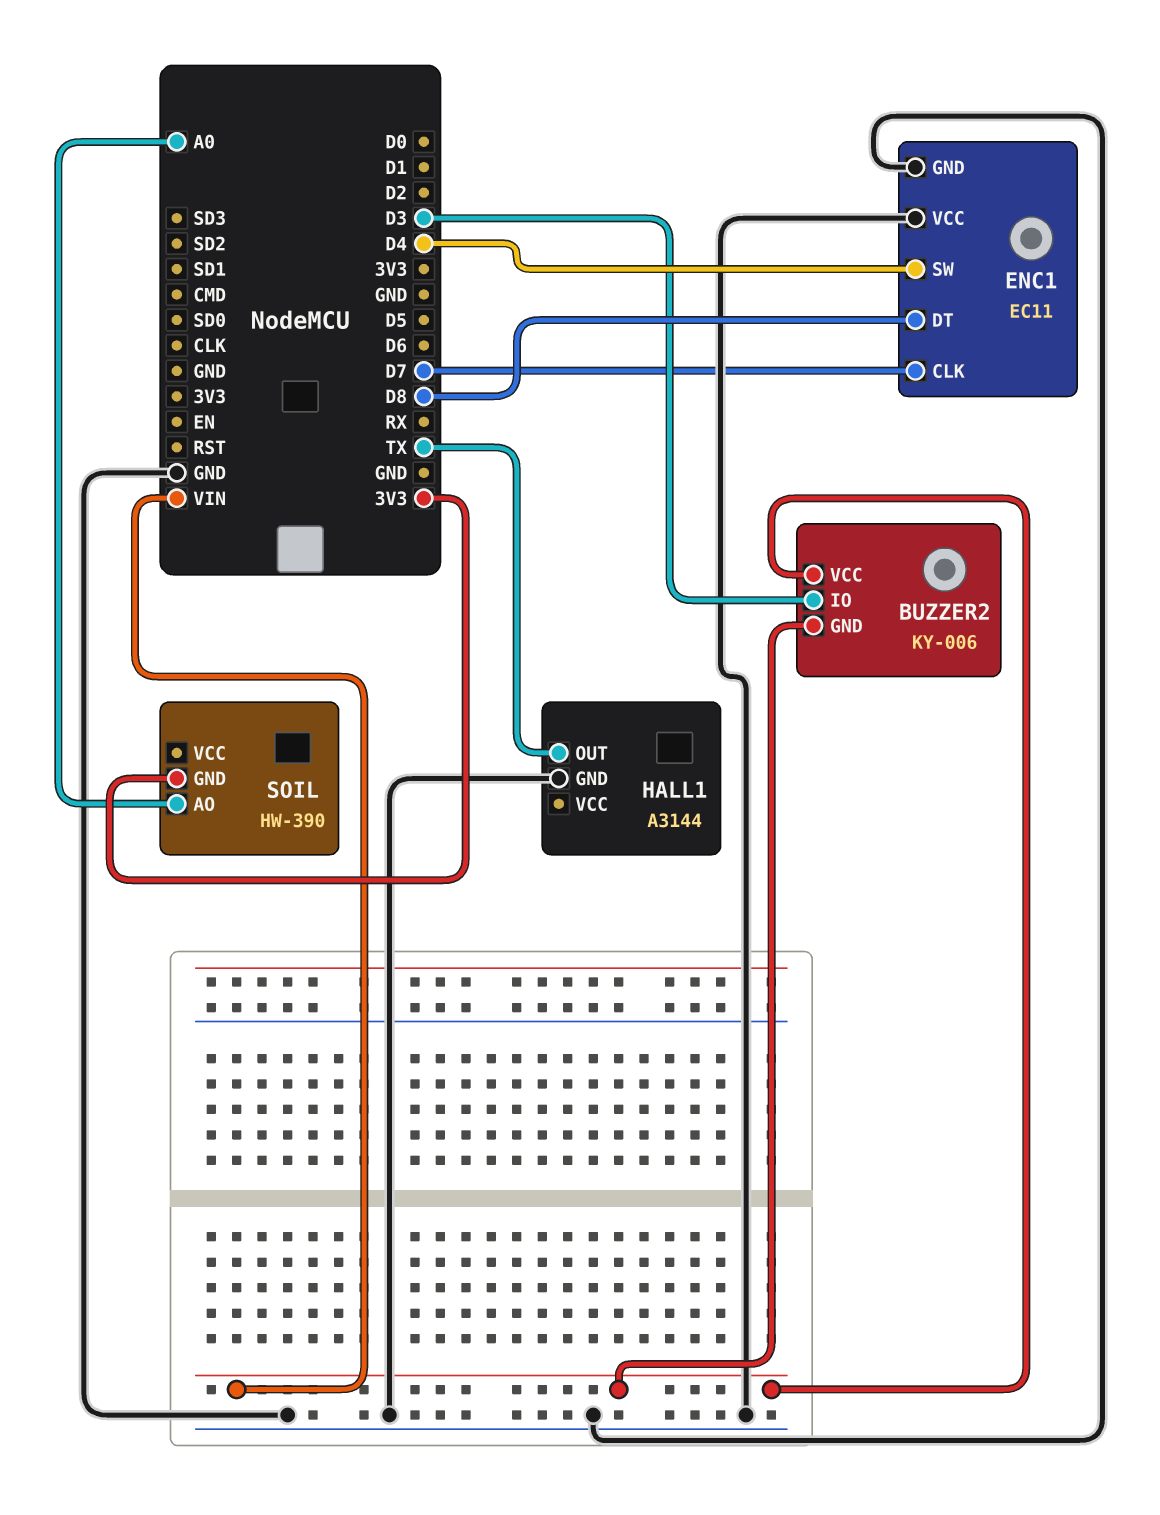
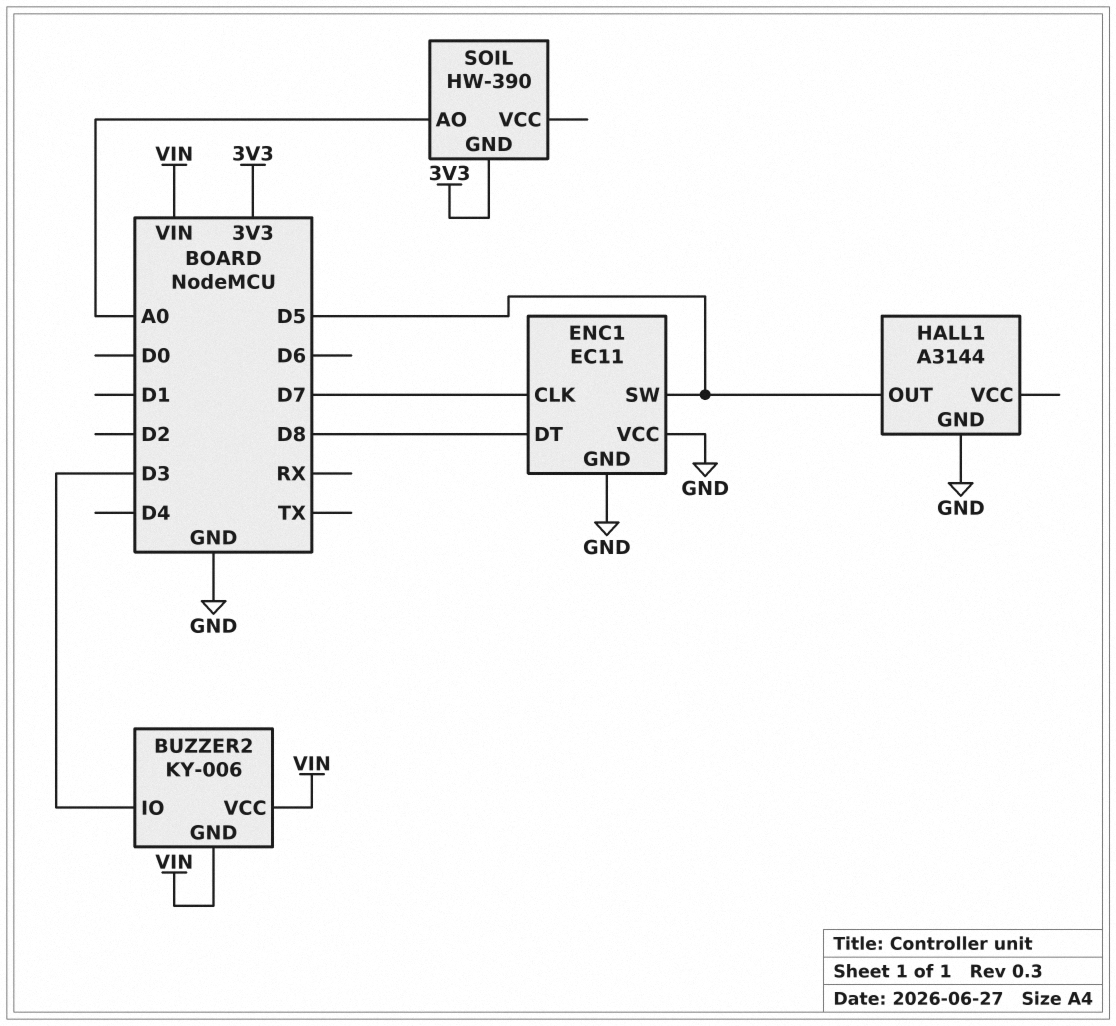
ENC1 pin SW: D4 -> D5
HALL1 pin OUT: TX -> D5

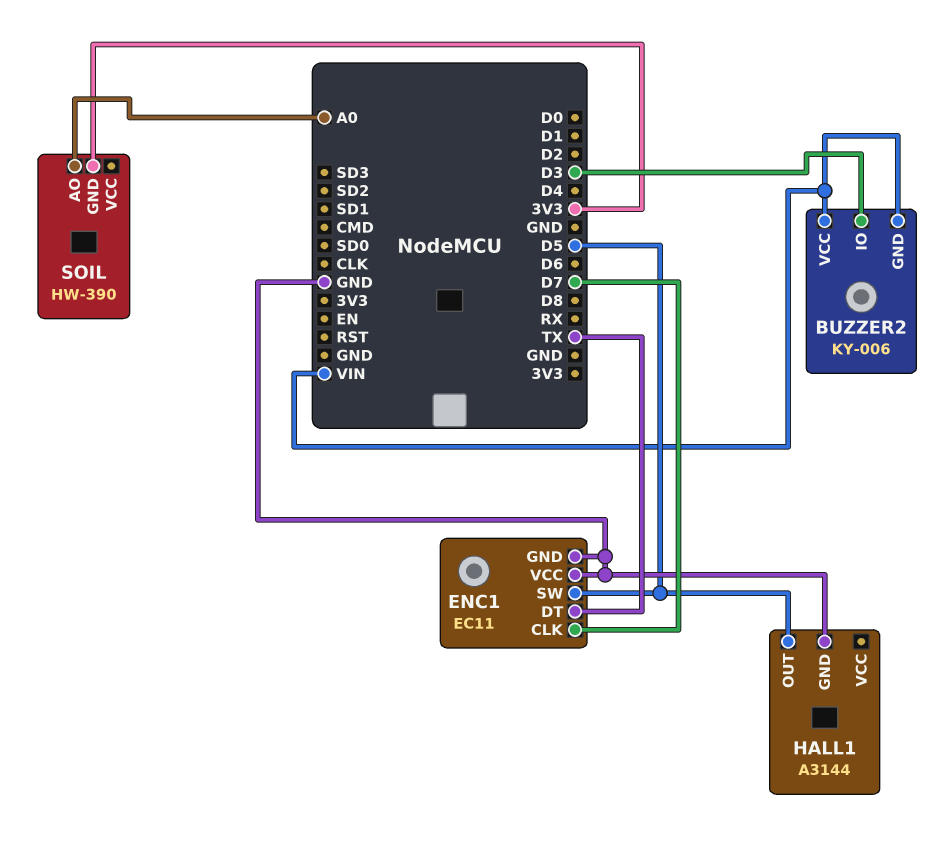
ENC1 pin DT: D8 -> TX

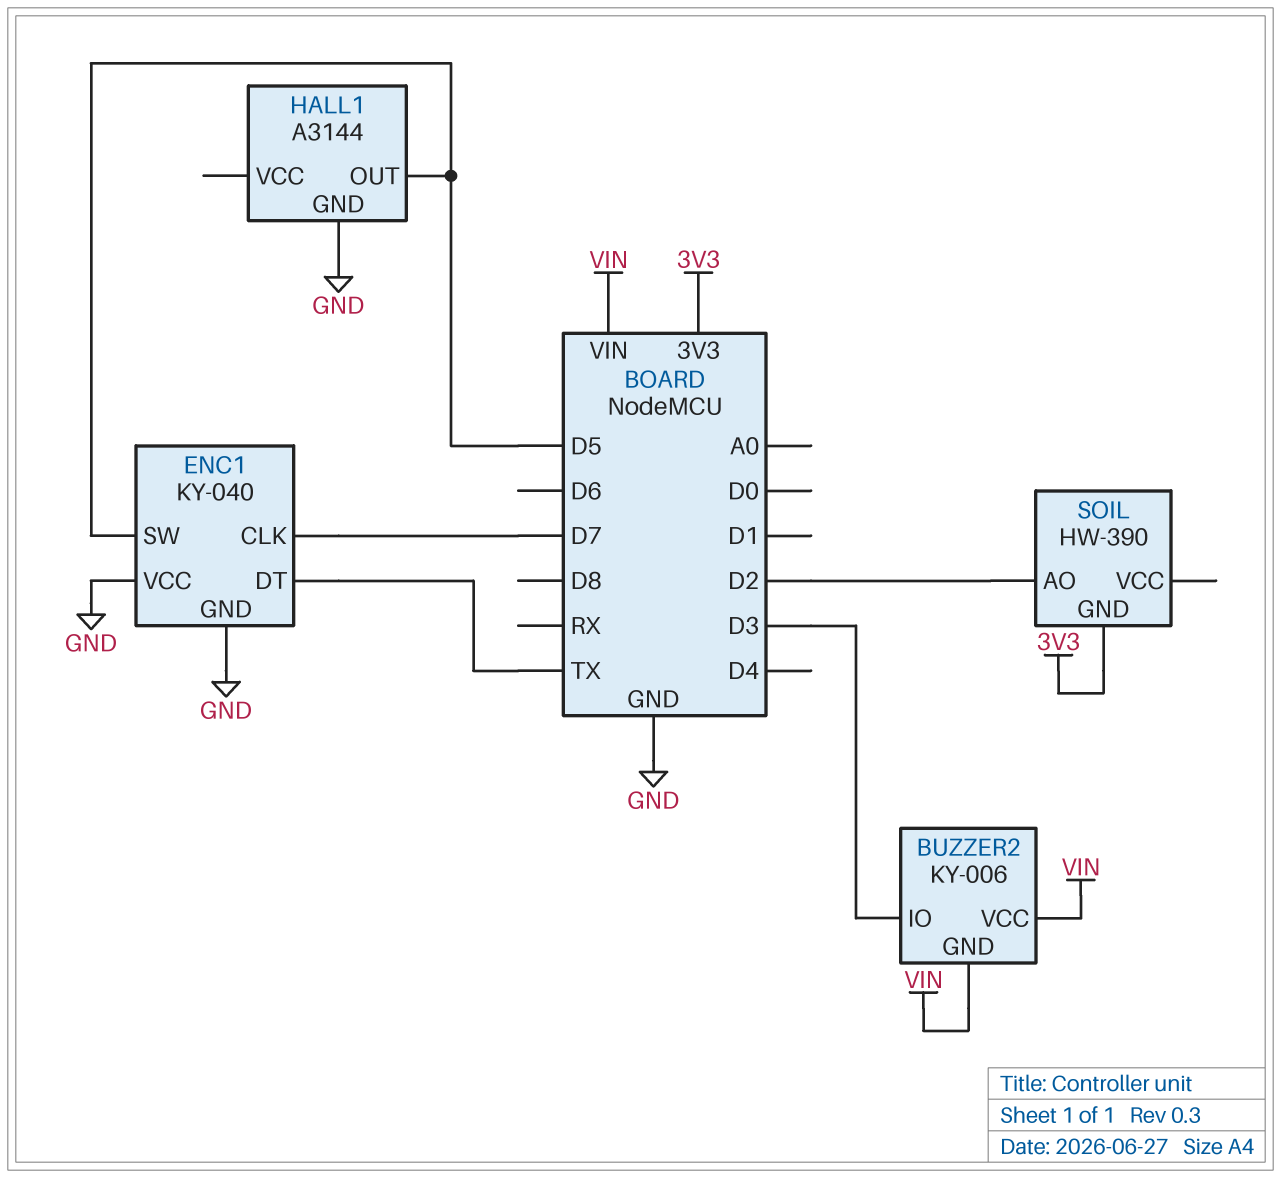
ENC1: EC11 -> KY-040
SOIL pin AO: A0 -> D2

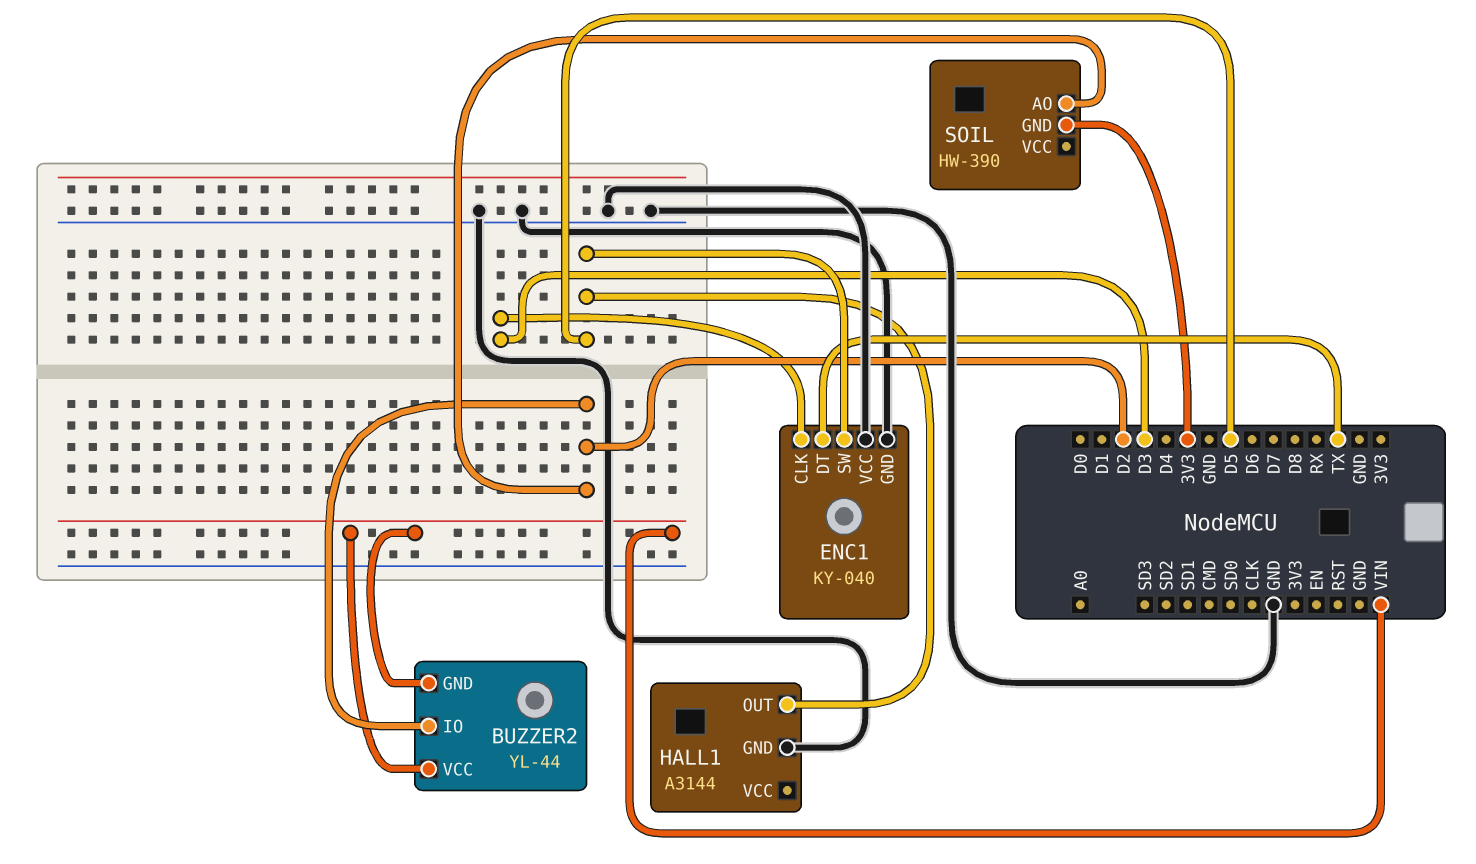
BUZZER2: KY-006 -> YL-44
BUZZER2 pin IO: D3 -> D2
ENC1 pin CLK: D7 -> D3

